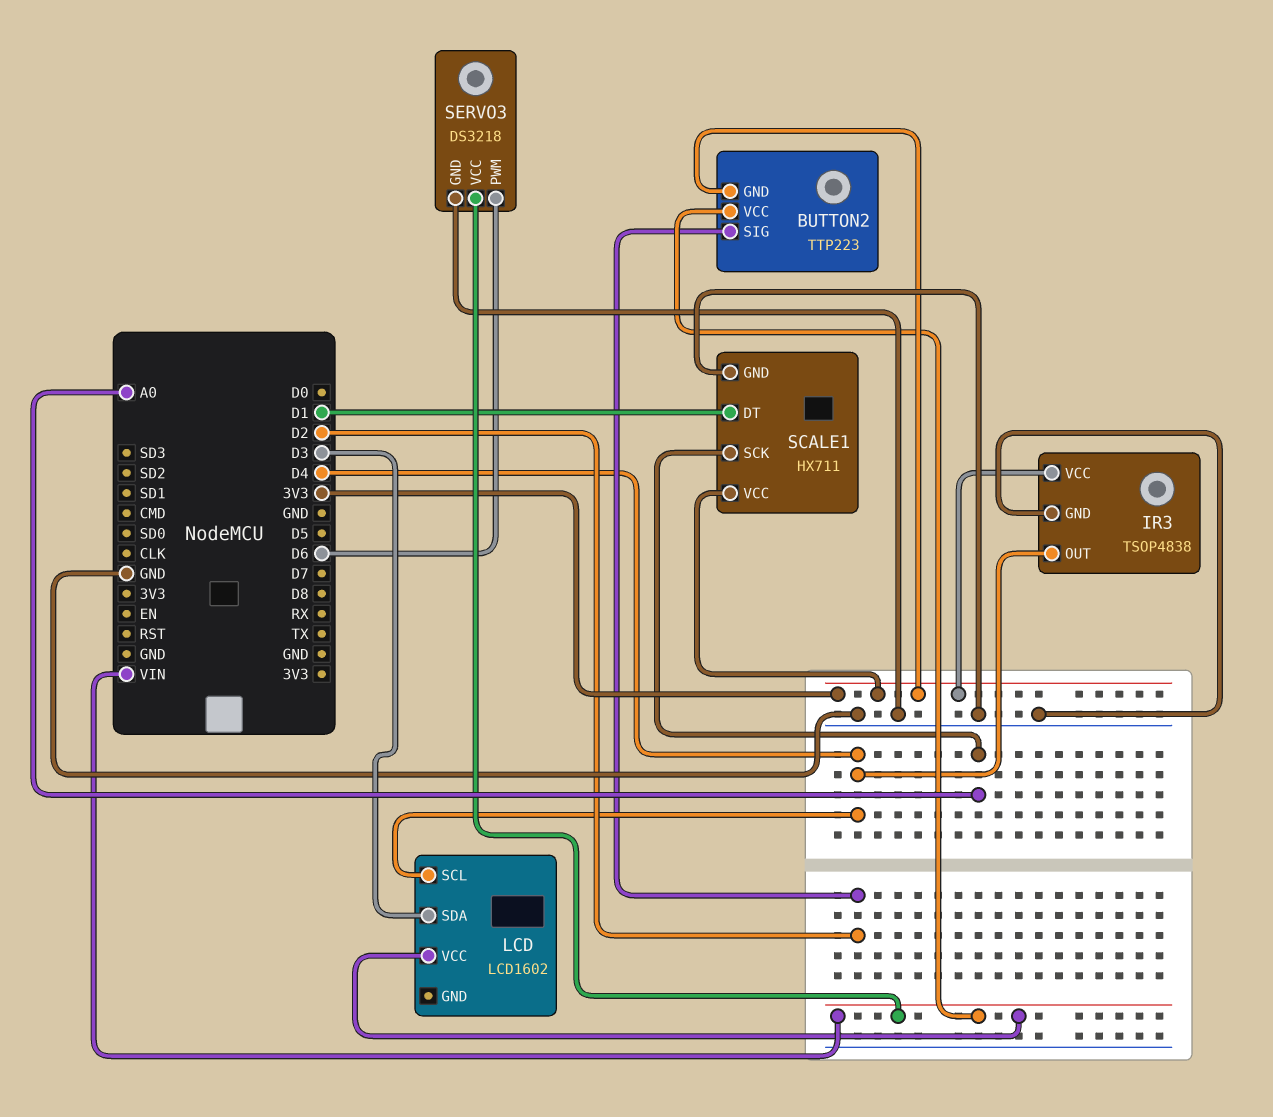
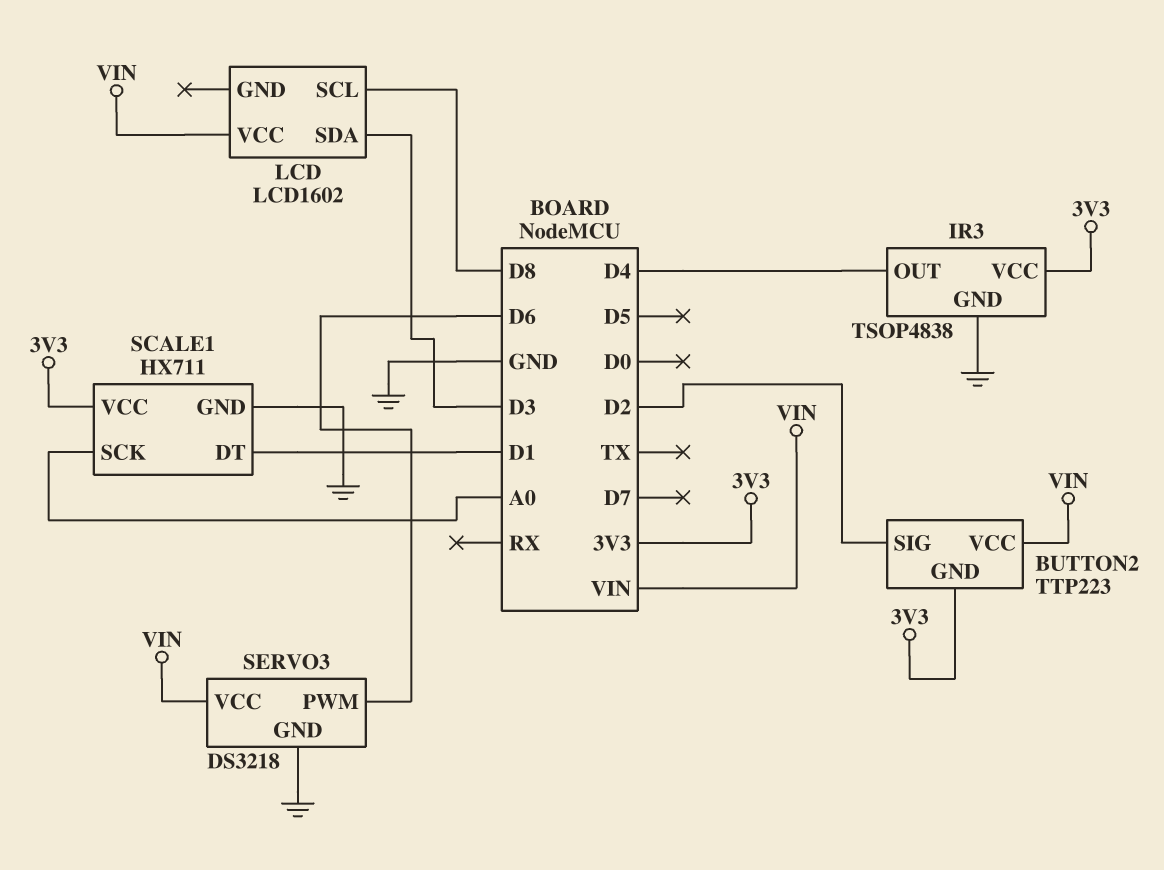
LCD pin SCL: D4 -> D8

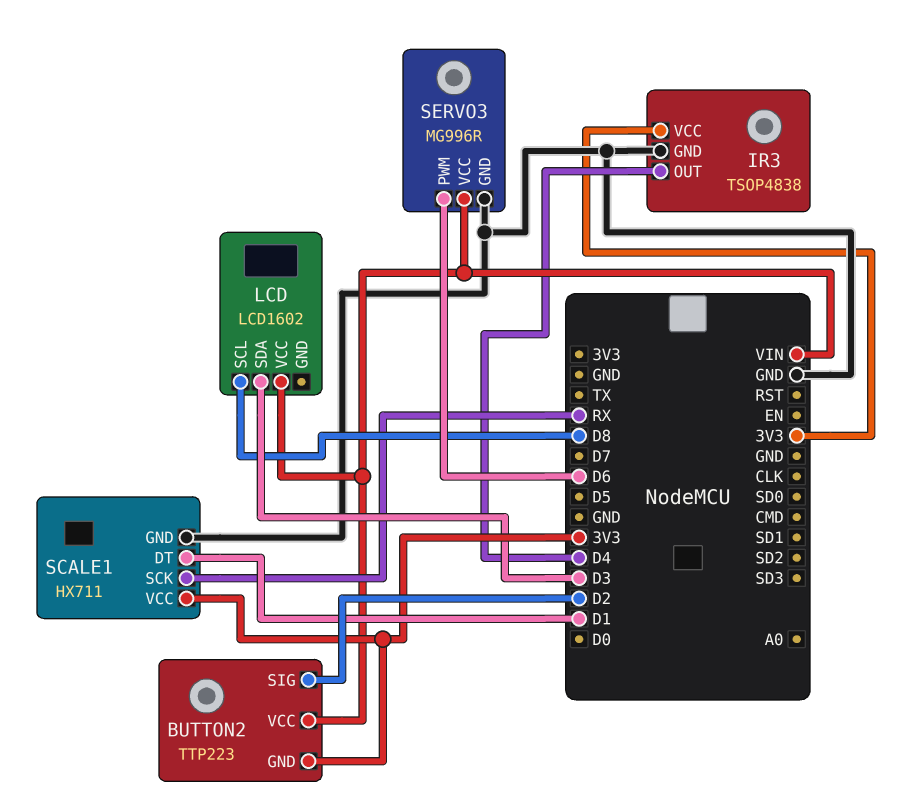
SCALE1 pin SCK: A0 -> RX
SERVO3: DS3218 -> MG996R

